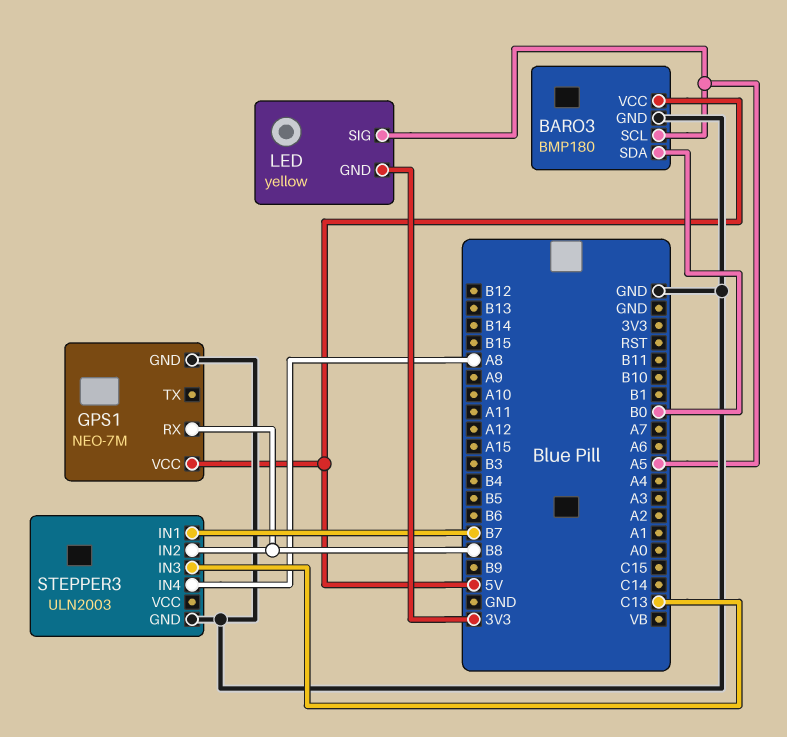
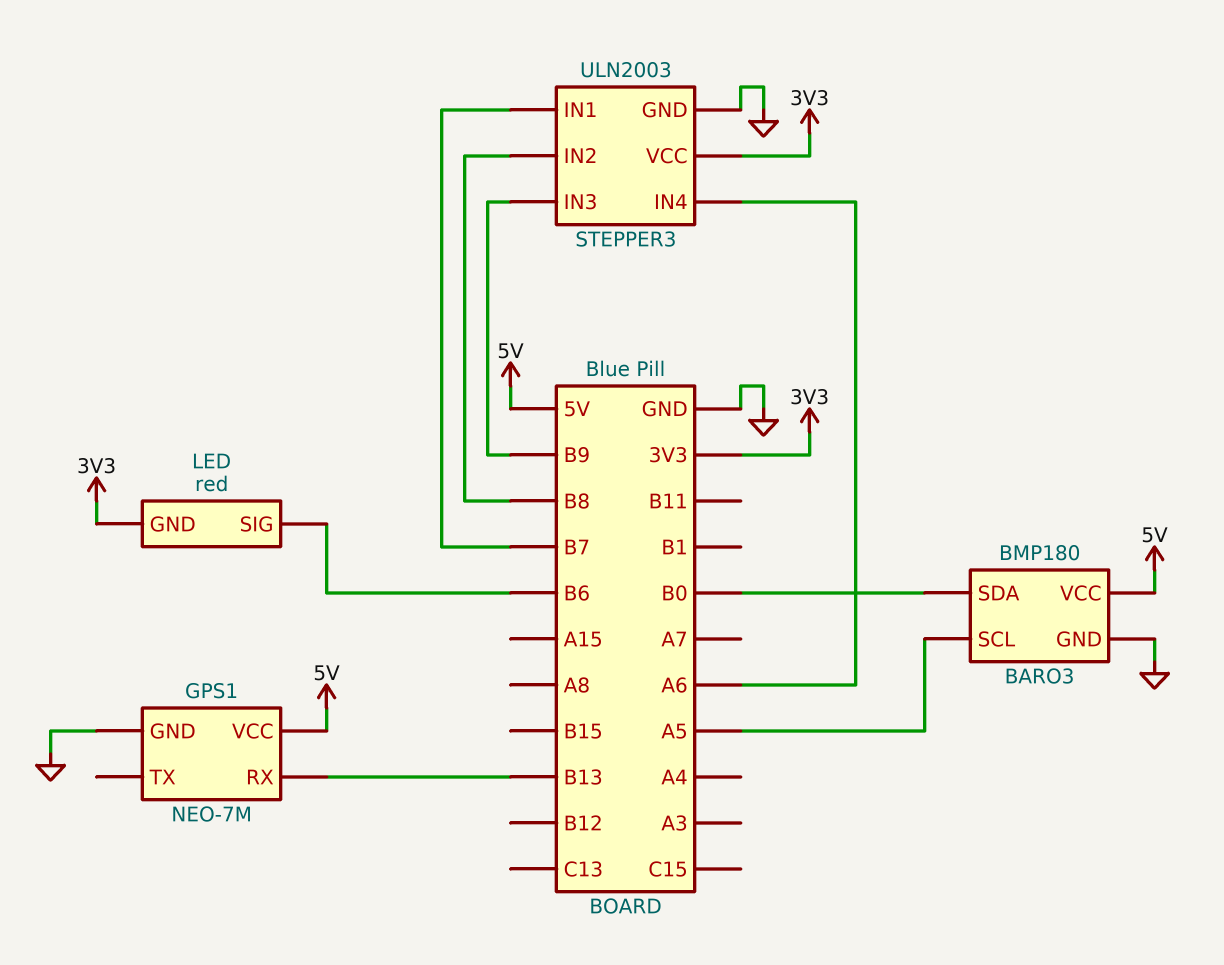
GPS1 pin RX: B8 -> B13
LED: yellow -> red
LED pin SIG: A5 -> B6
STEPPER3 pin IN3: C13 -> B9
STEPPER3 pin IN4: A8 -> A6
STEPPER3 pin VCC: none -> 3V3

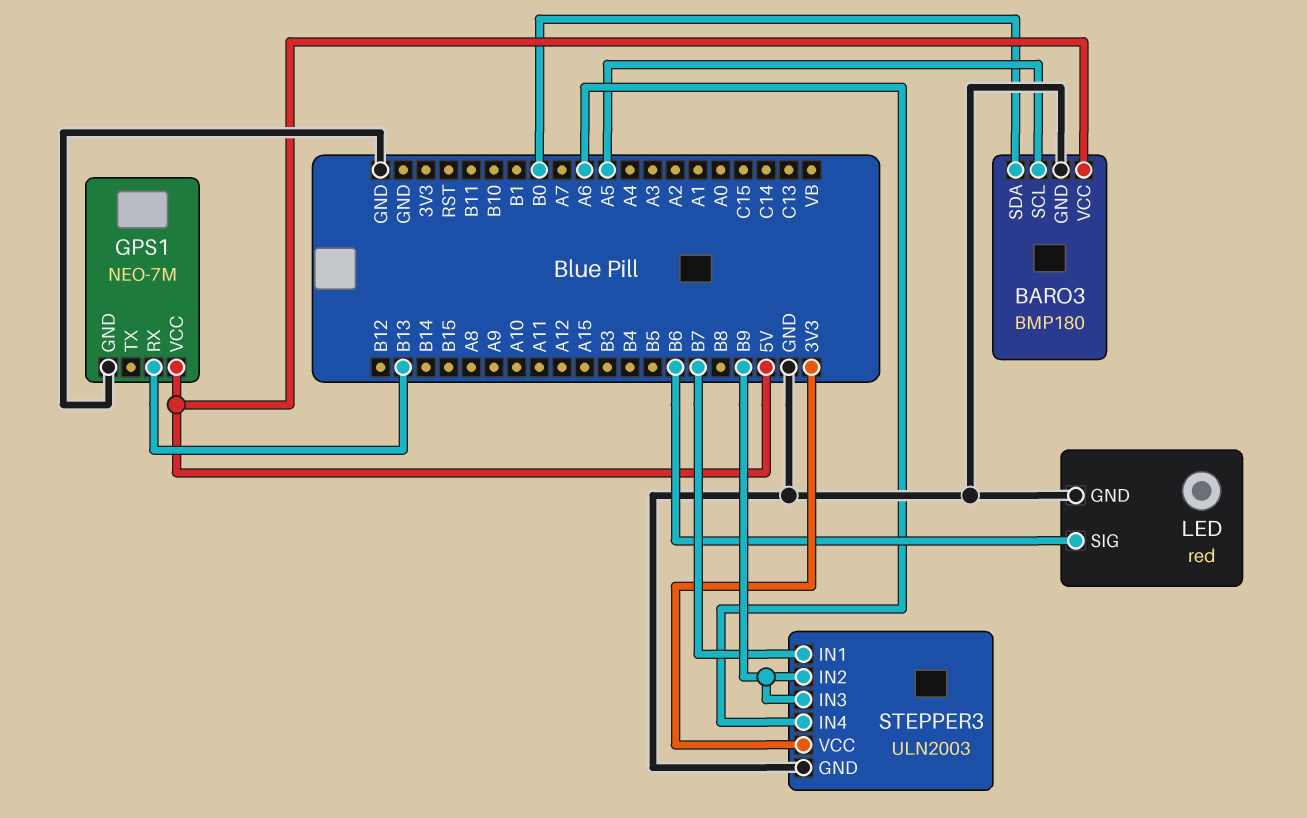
LED pin GND: 3V3 -> GND
STEPPER3 pin IN2: B8 -> B9

